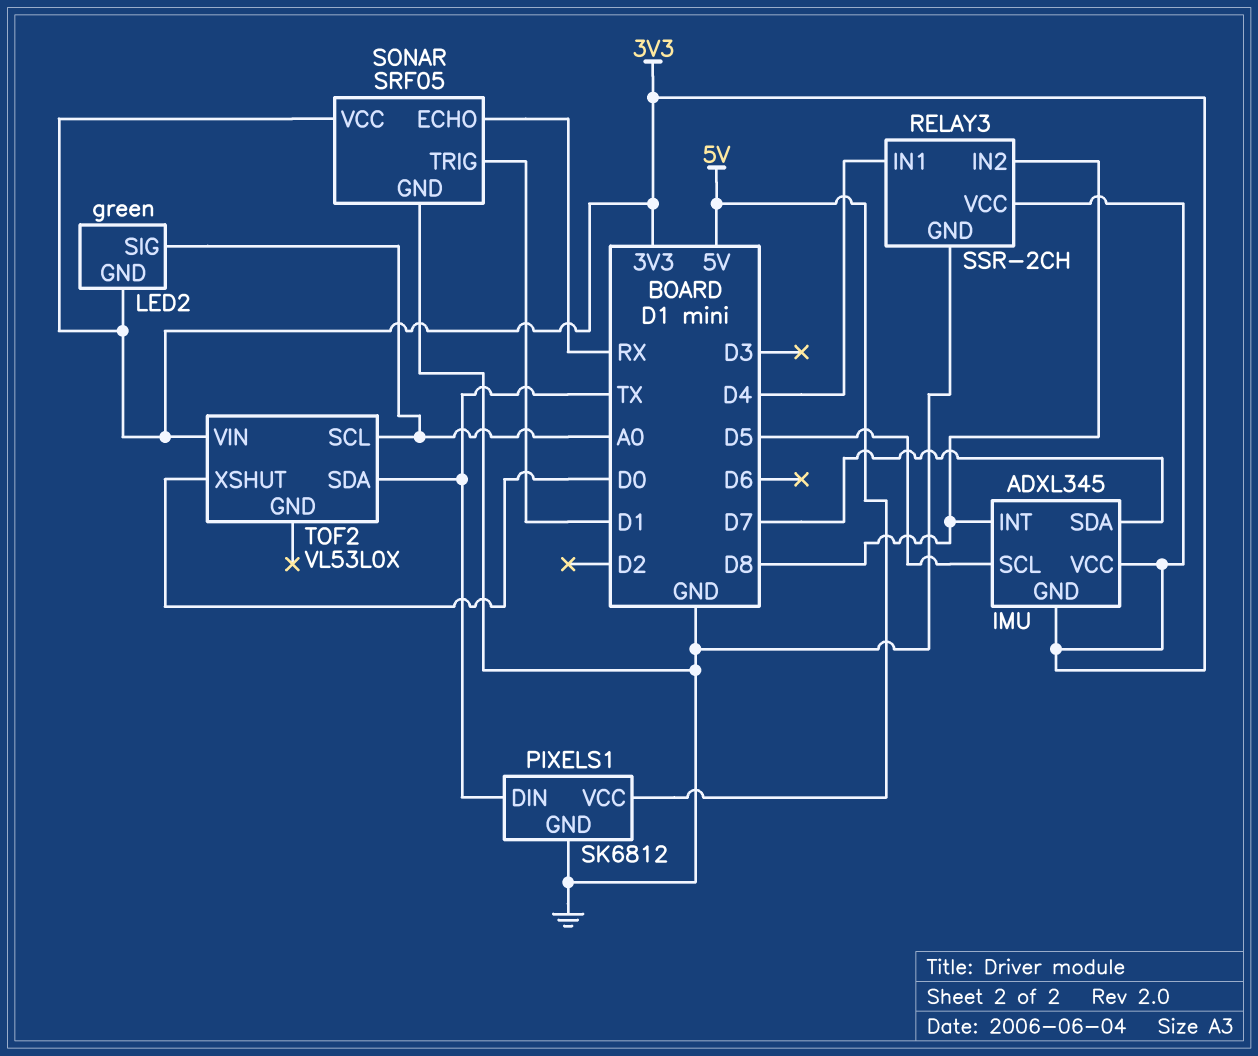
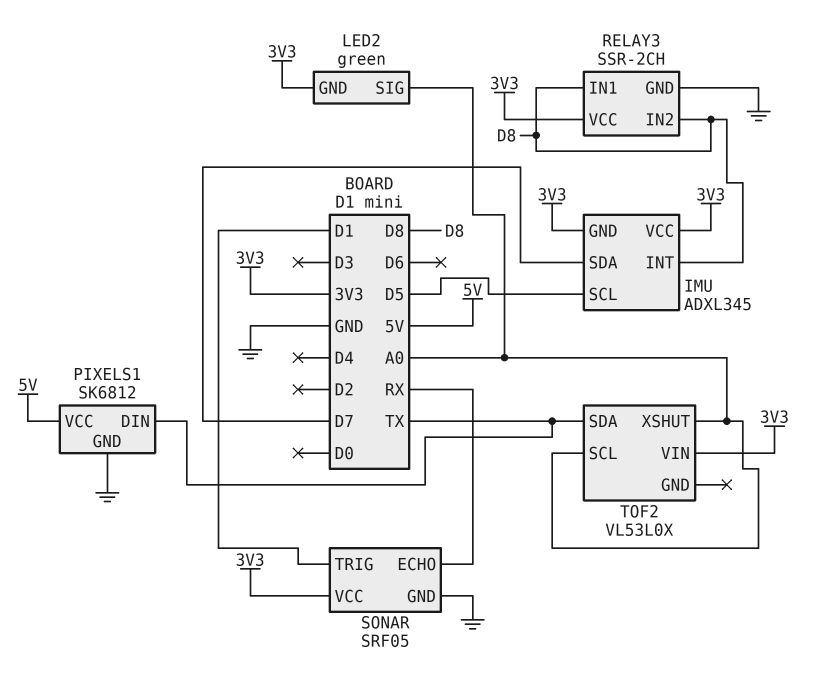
RELAY3 pin IN1: D4 -> D8
TOF2 pin XSHUT: D0 -> A0

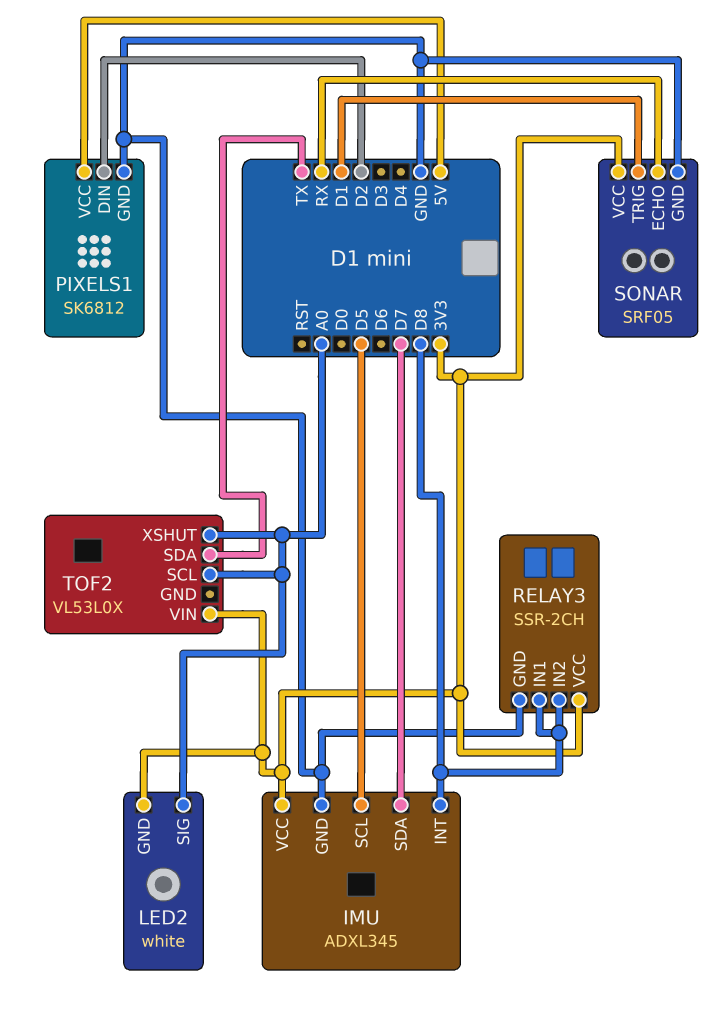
IMU pin GND: 3V3 -> GND
LED2: green -> white
PIXELS1 pin DIN: TX -> D2

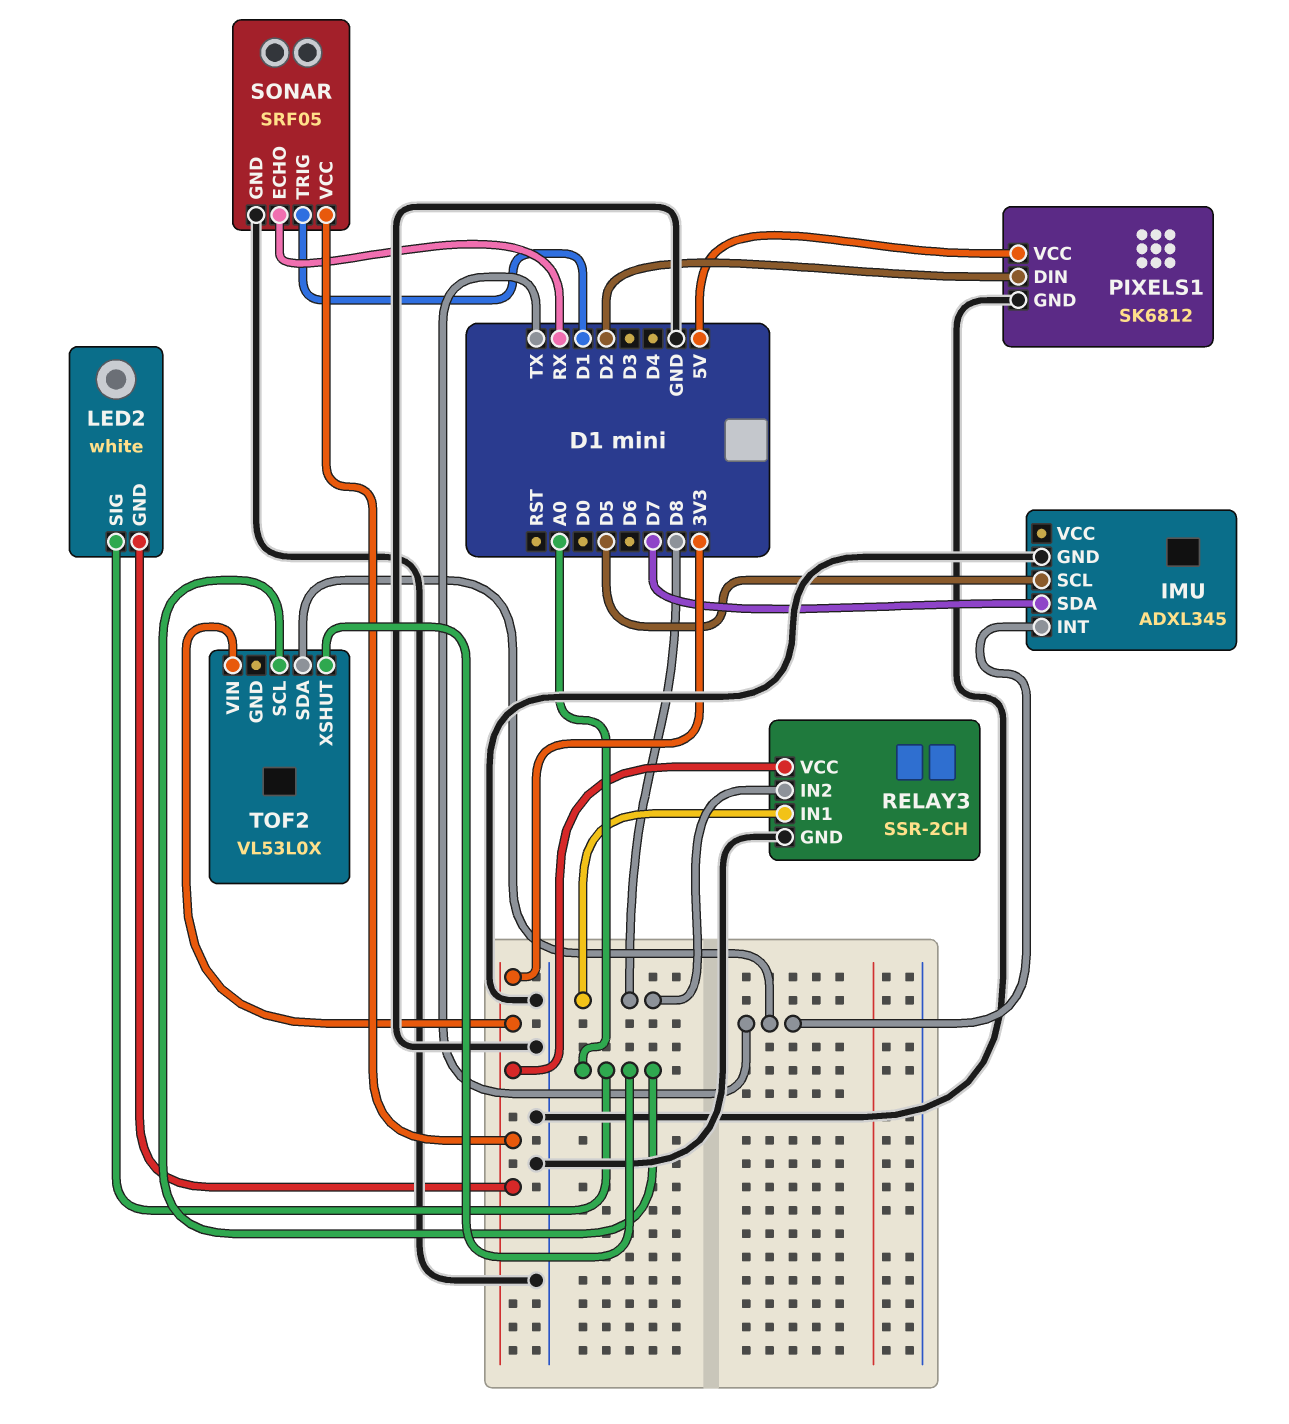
IMU pin INT: D8 -> TX
IMU pin VCC: 3V3 -> none

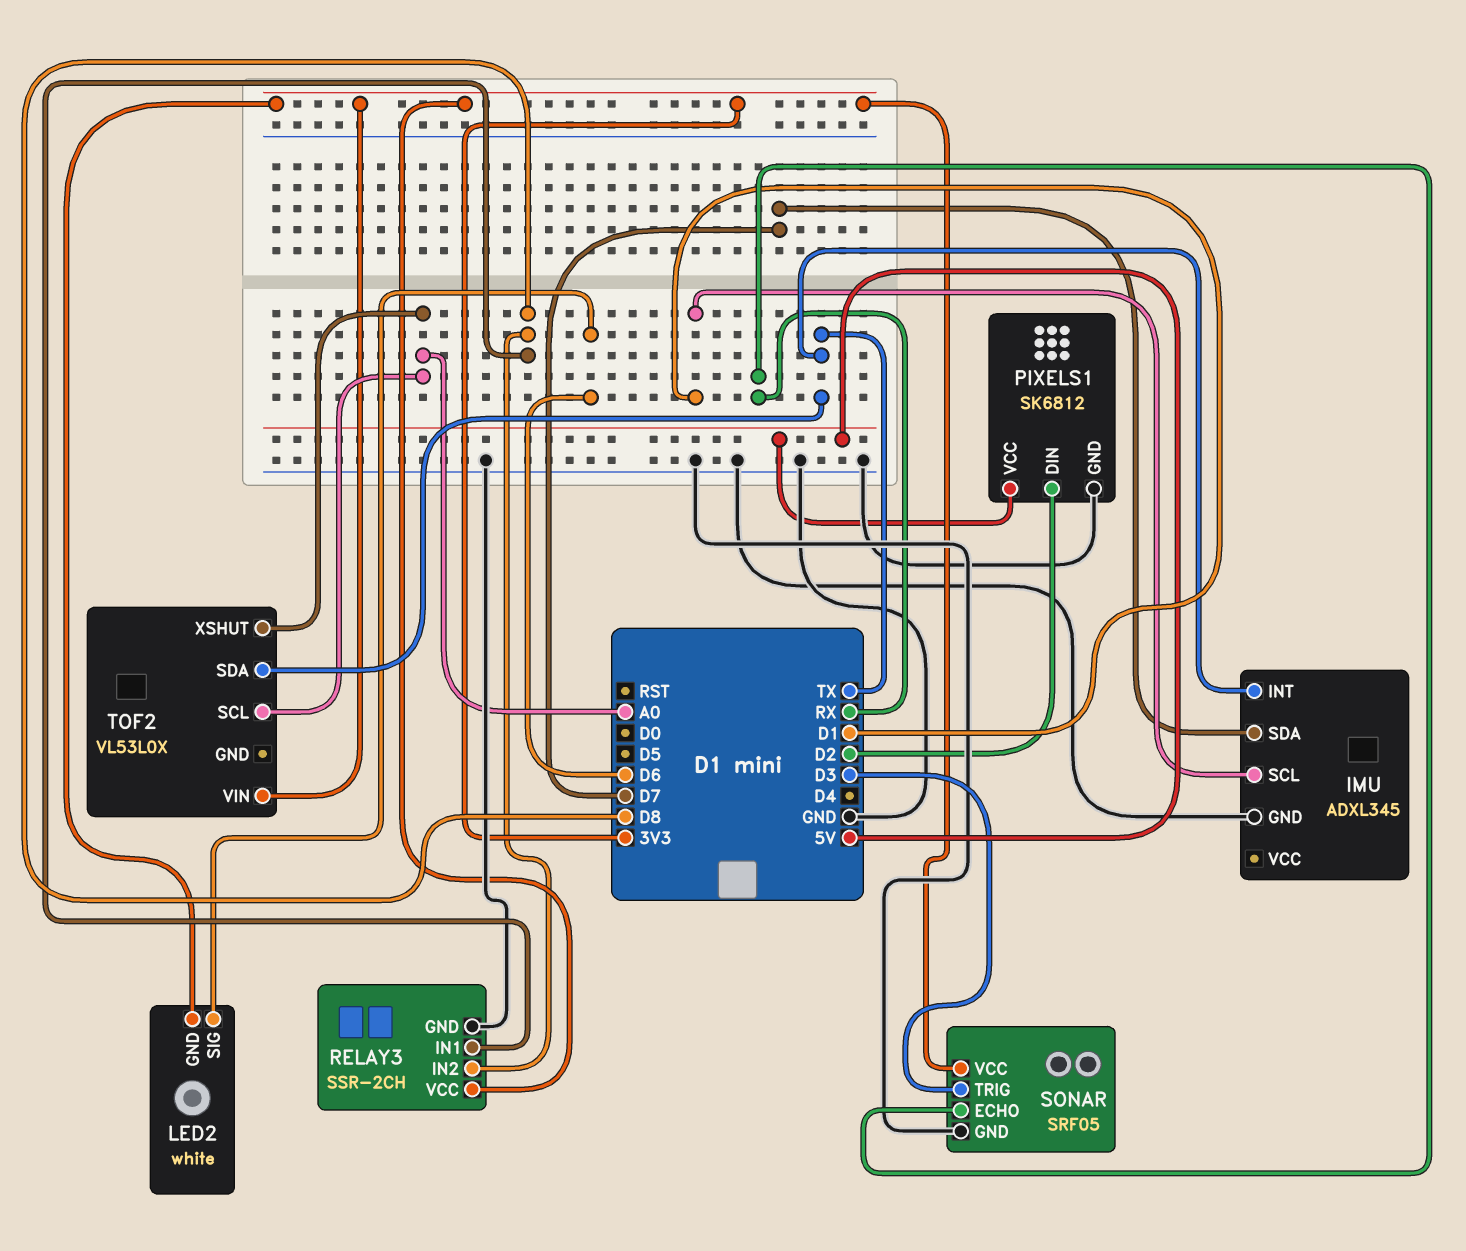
IMU pin SCL: D5 -> D1
LED2 pin SIG: A0 -> D6
SONAR pin TRIG: D1 -> D3

